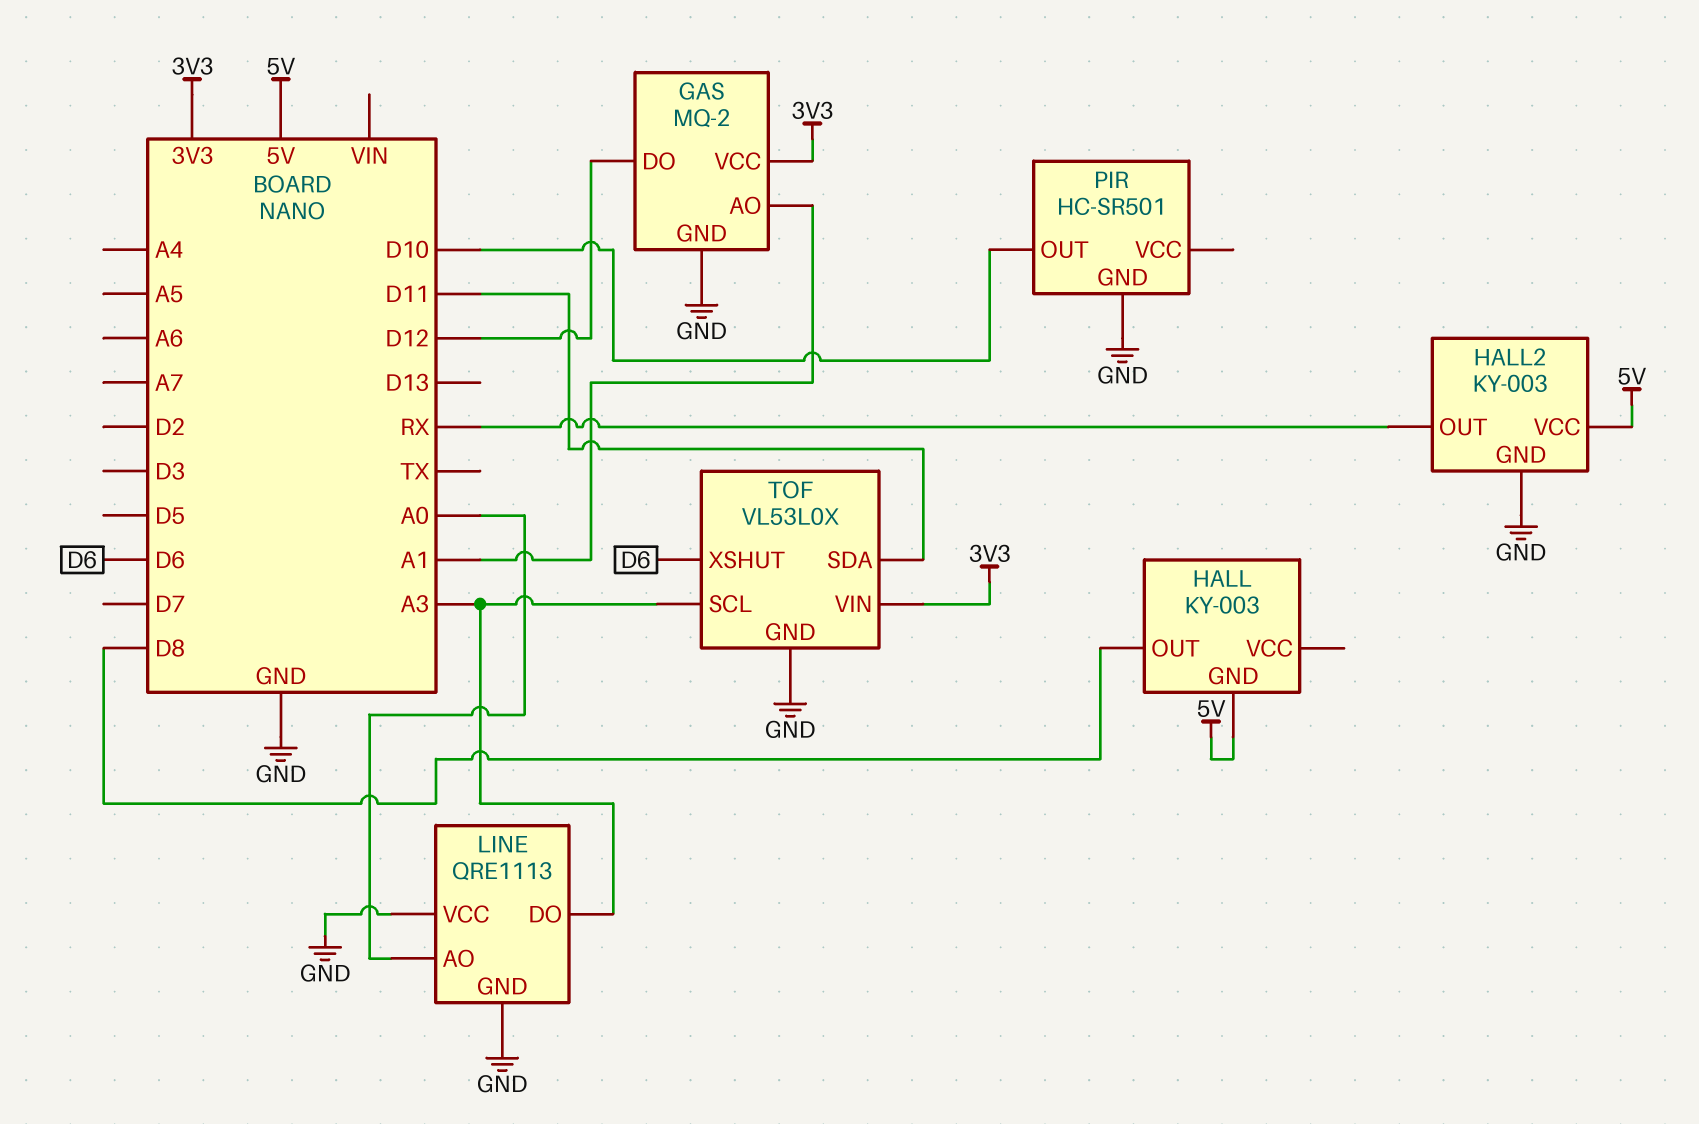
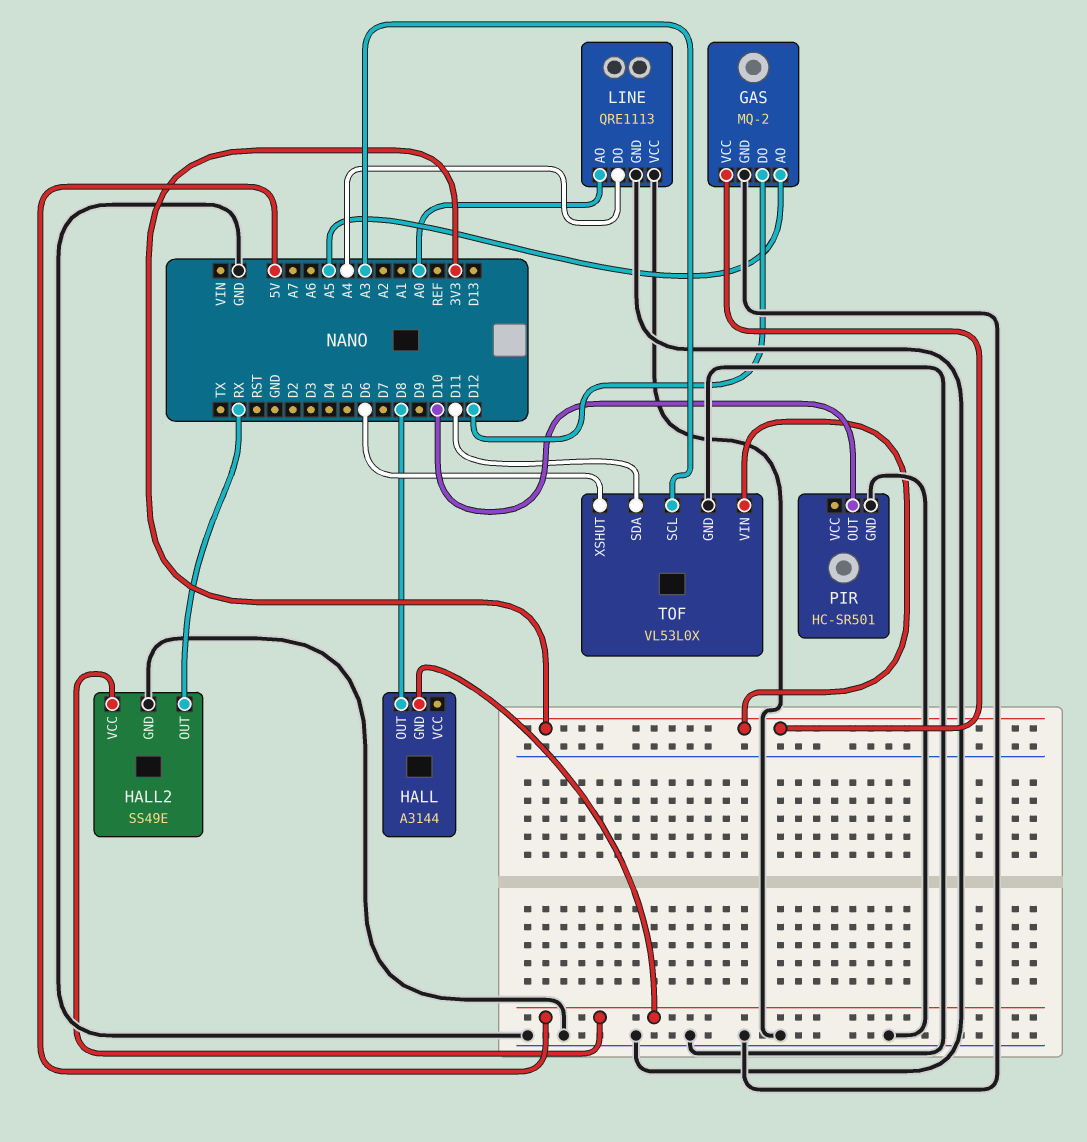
GAS pin AO: A1 -> A5
HALL: KY-003 -> A3144
HALL2: KY-003 -> SS49E
LINE pin DO: A3 -> A4

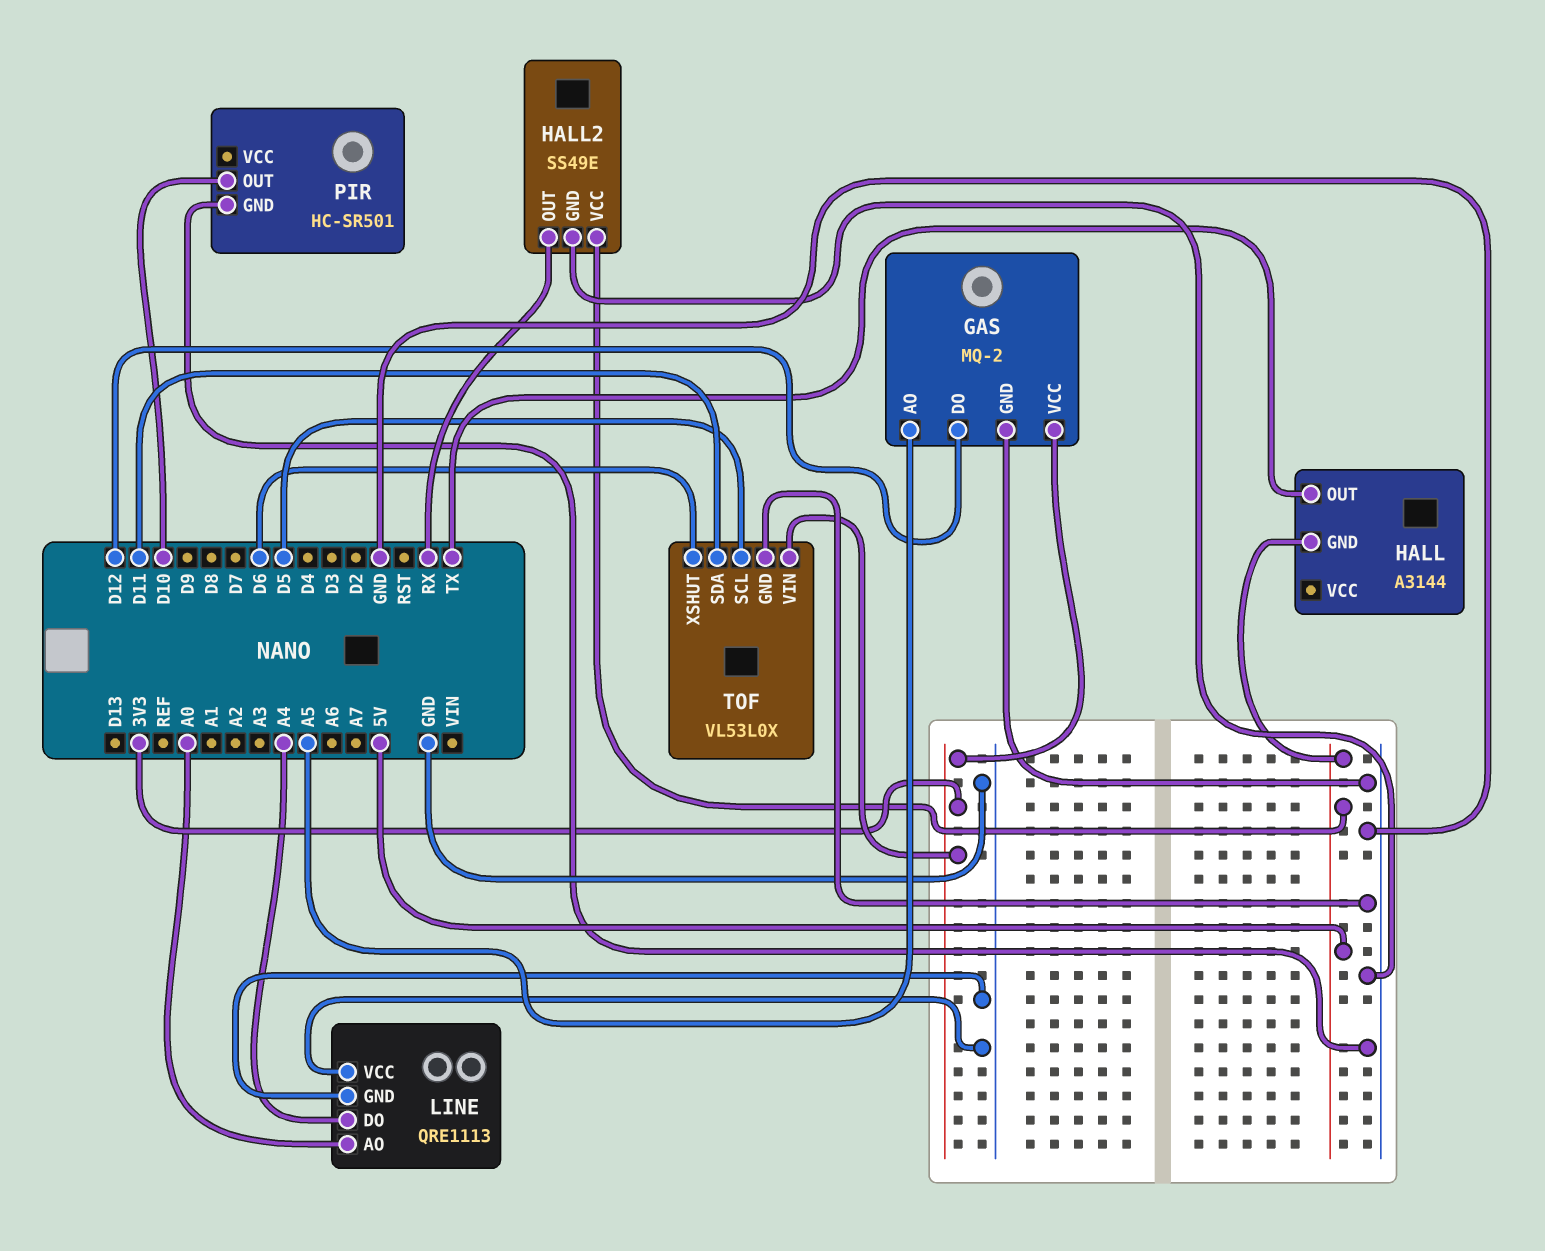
HALL pin OUT: D8 -> TX
TOF pin SCL: A3 -> D5

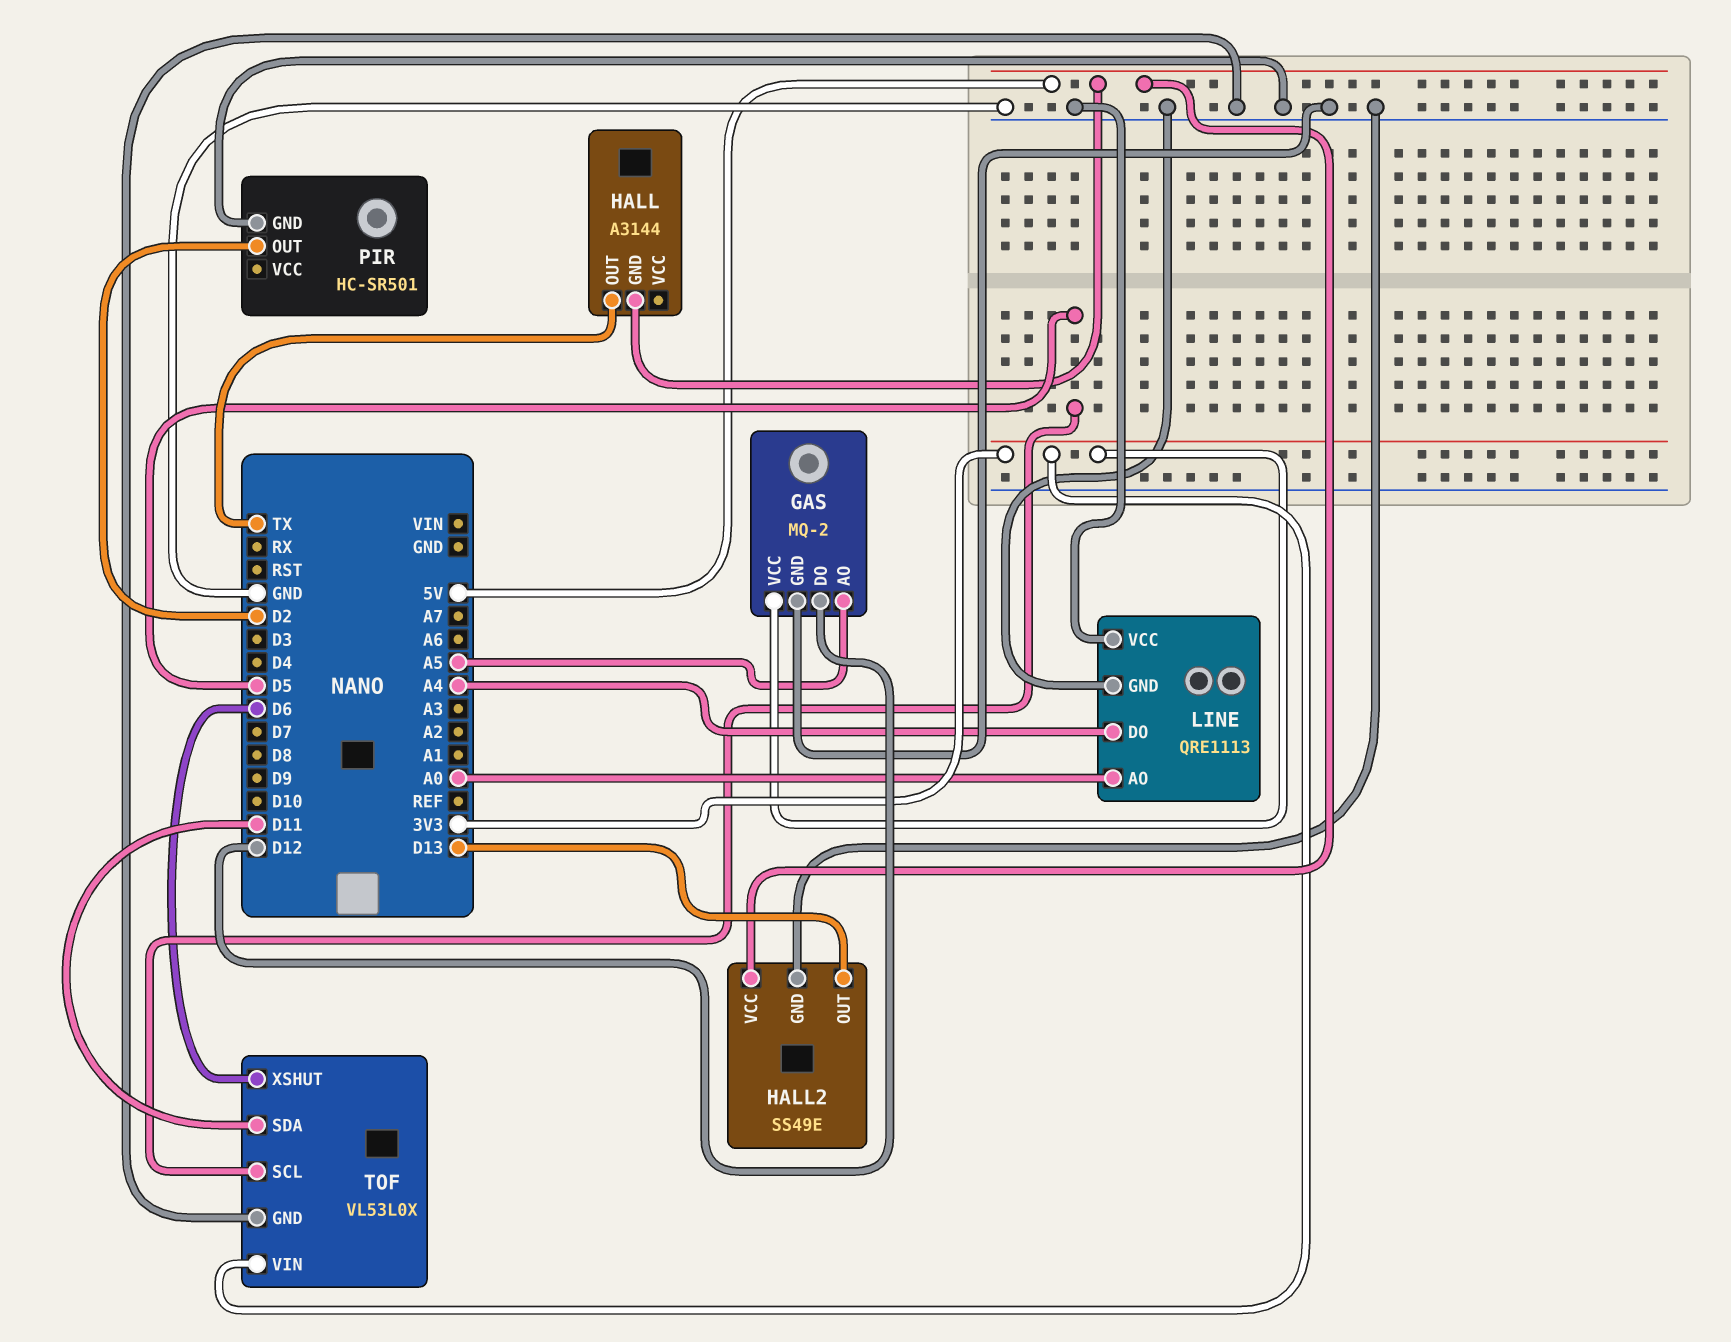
HALL2 pin OUT: RX -> D13
PIR pin OUT: D10 -> D2

